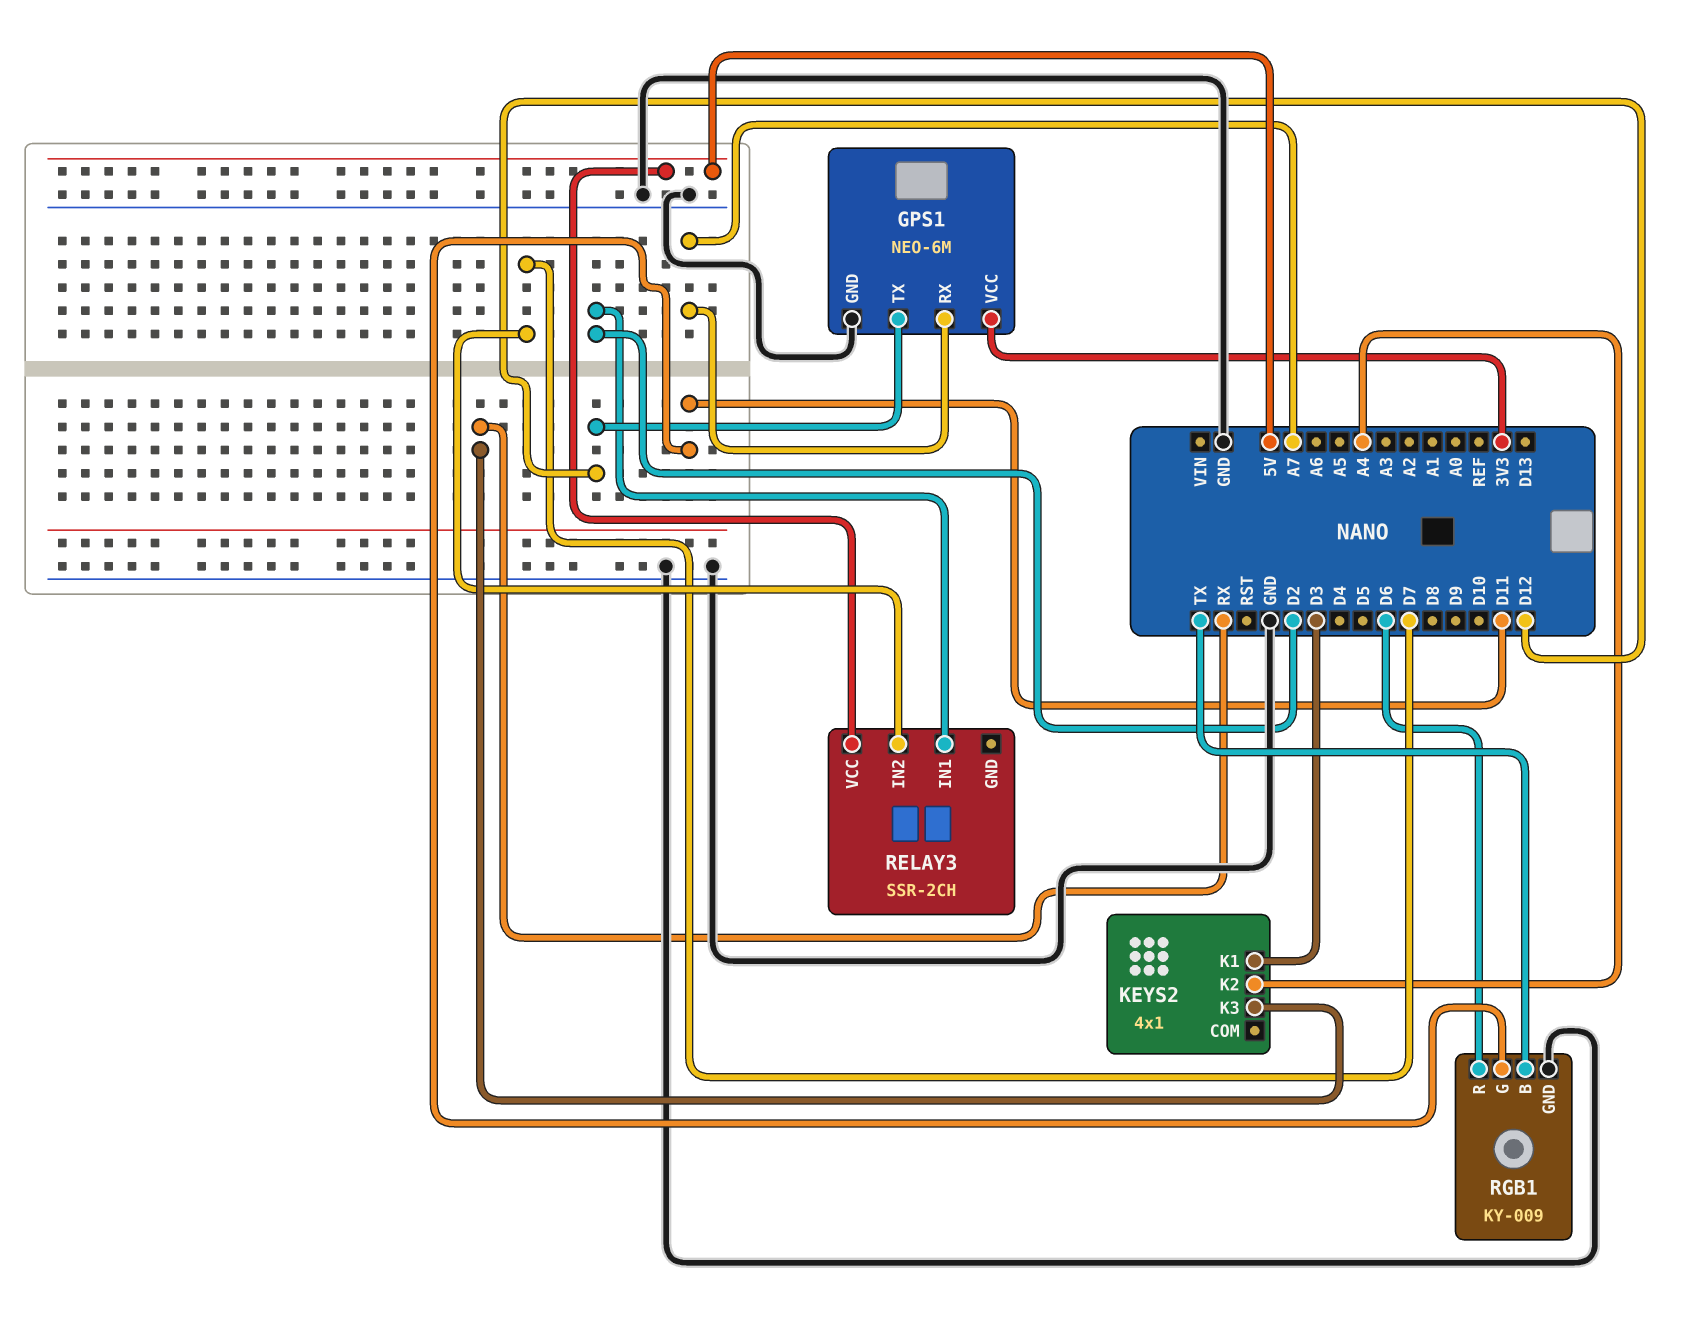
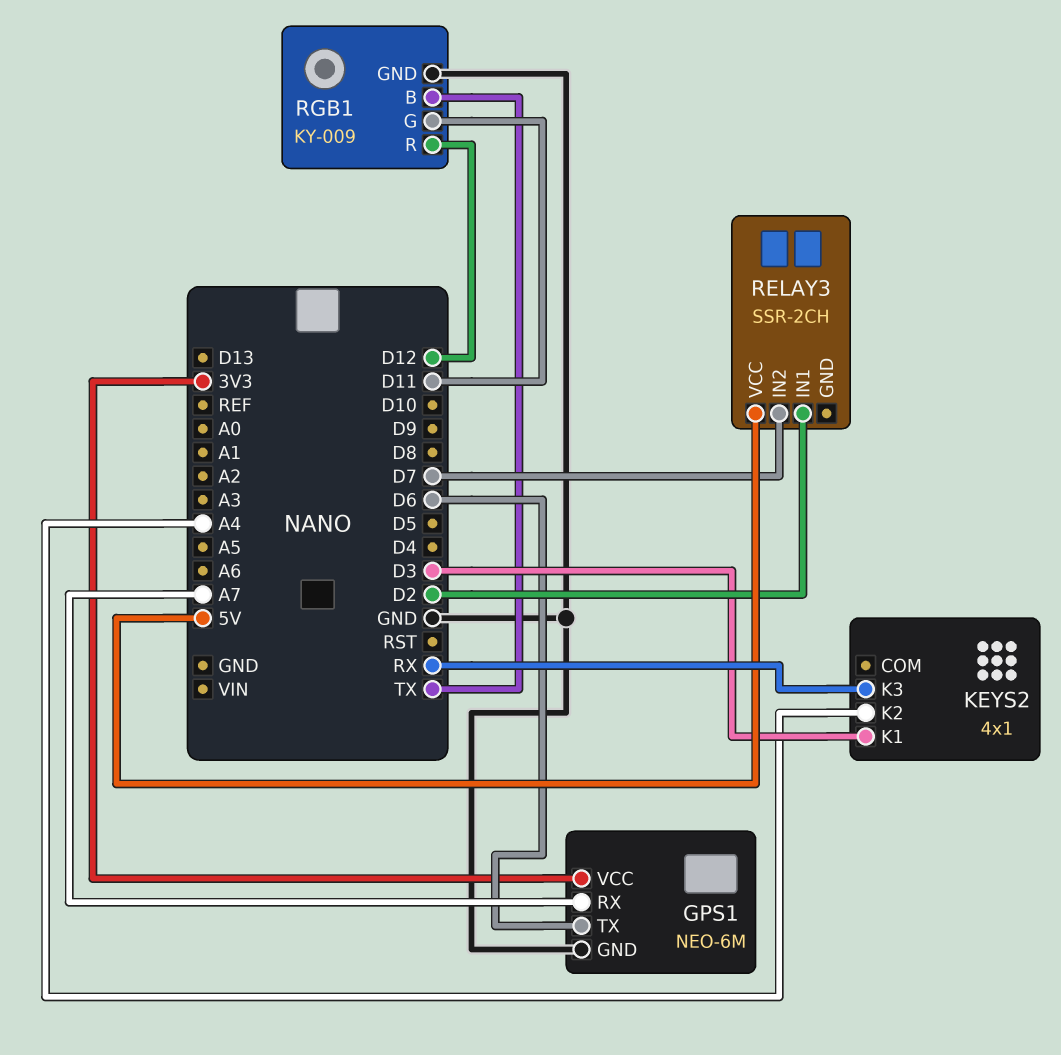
GPS1 pin TX: D12 -> D6
RGB1 pin R: D6 -> D12

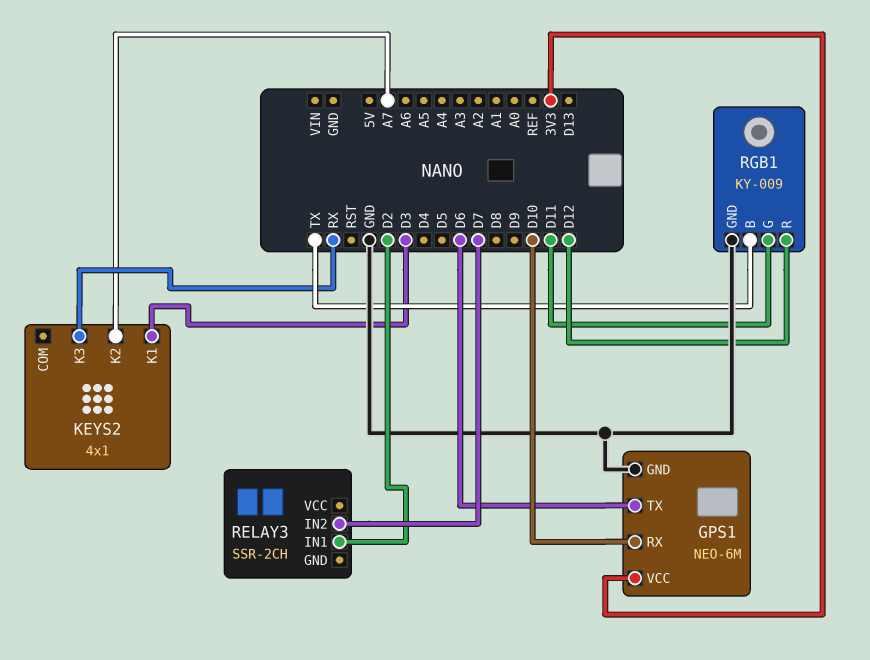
GPS1 pin RX: A7 -> D10
KEYS2 pin K2: A4 -> A7
RELAY3 pin VCC: 5V -> none

